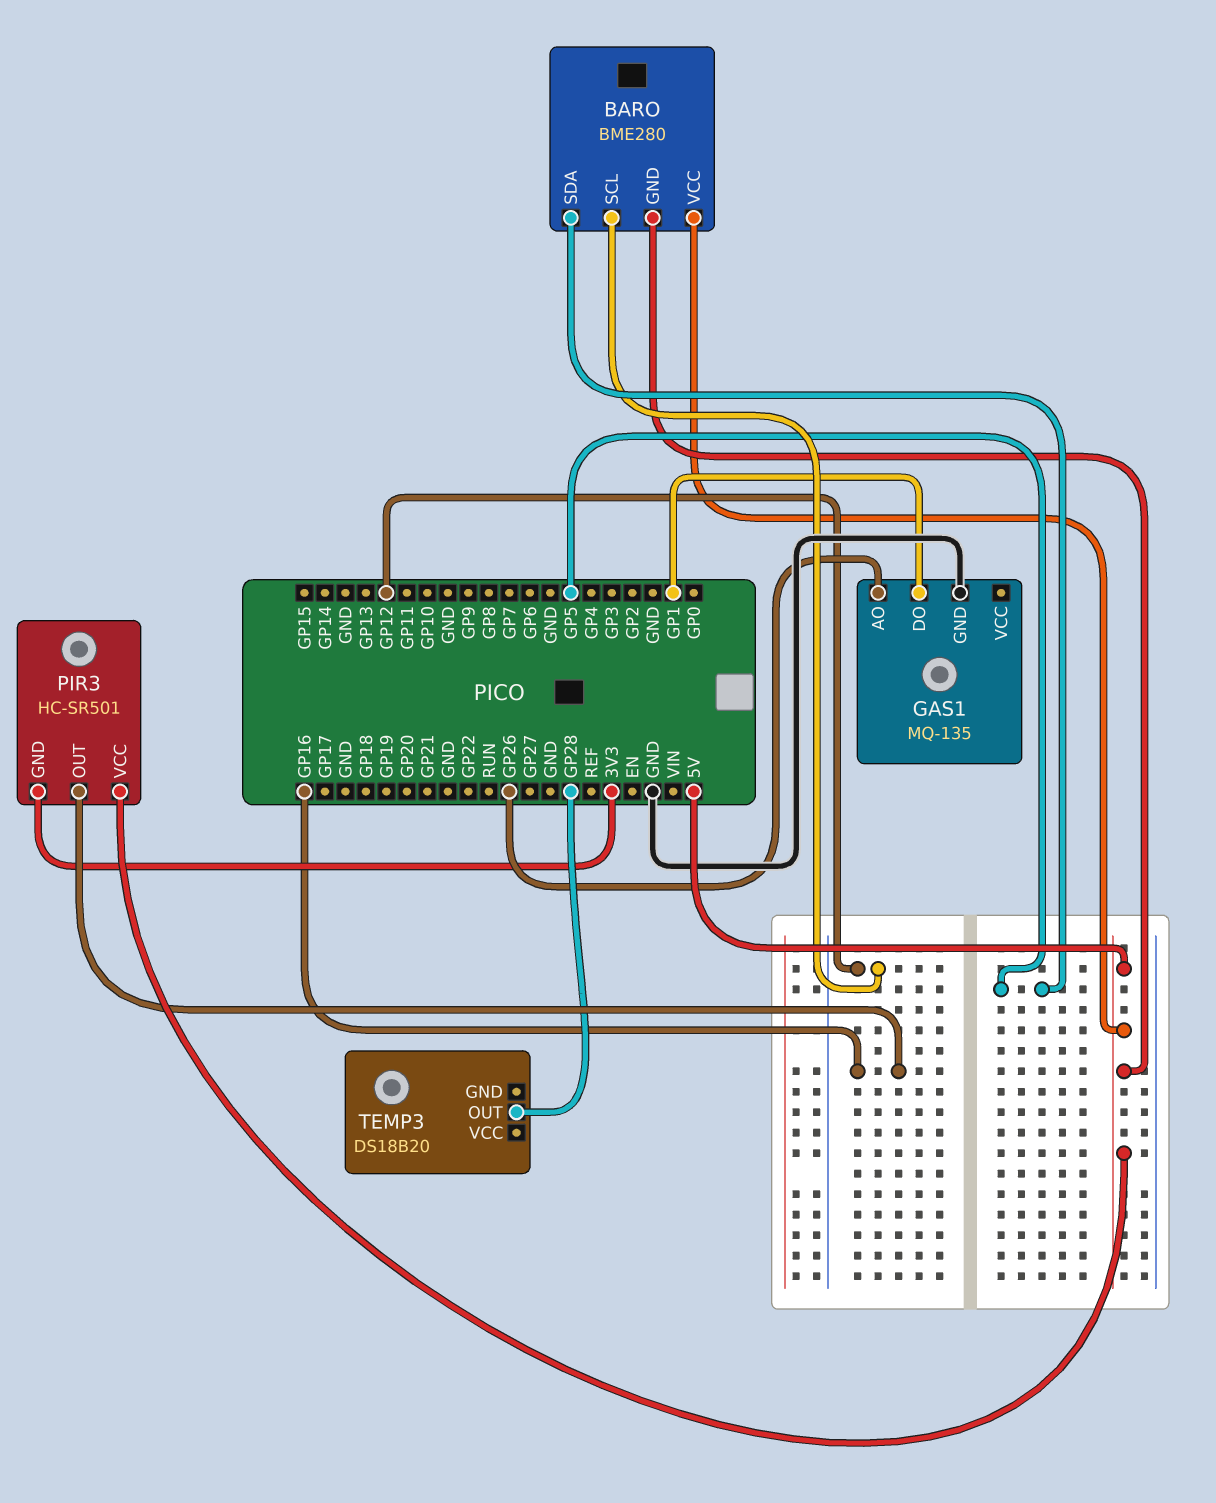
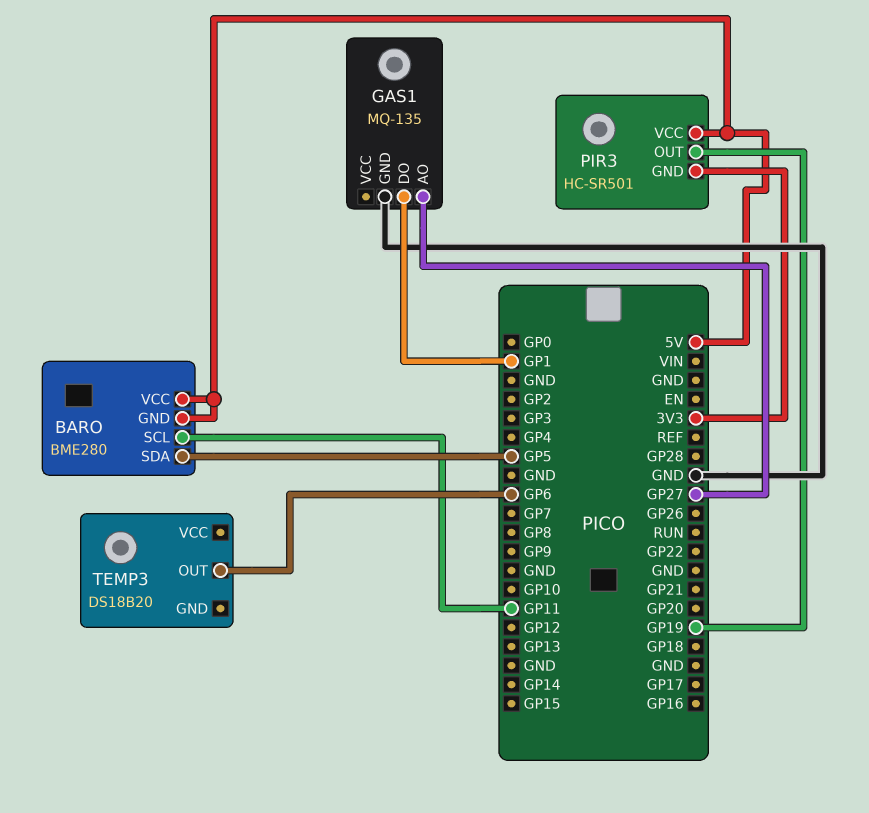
BARO pin SCL: GP12 -> GP11
GAS1 pin AO: GP26 -> GP27
PIR3 pin OUT: GP16 -> GP19
TEMP3 pin OUT: GP28 -> GP6

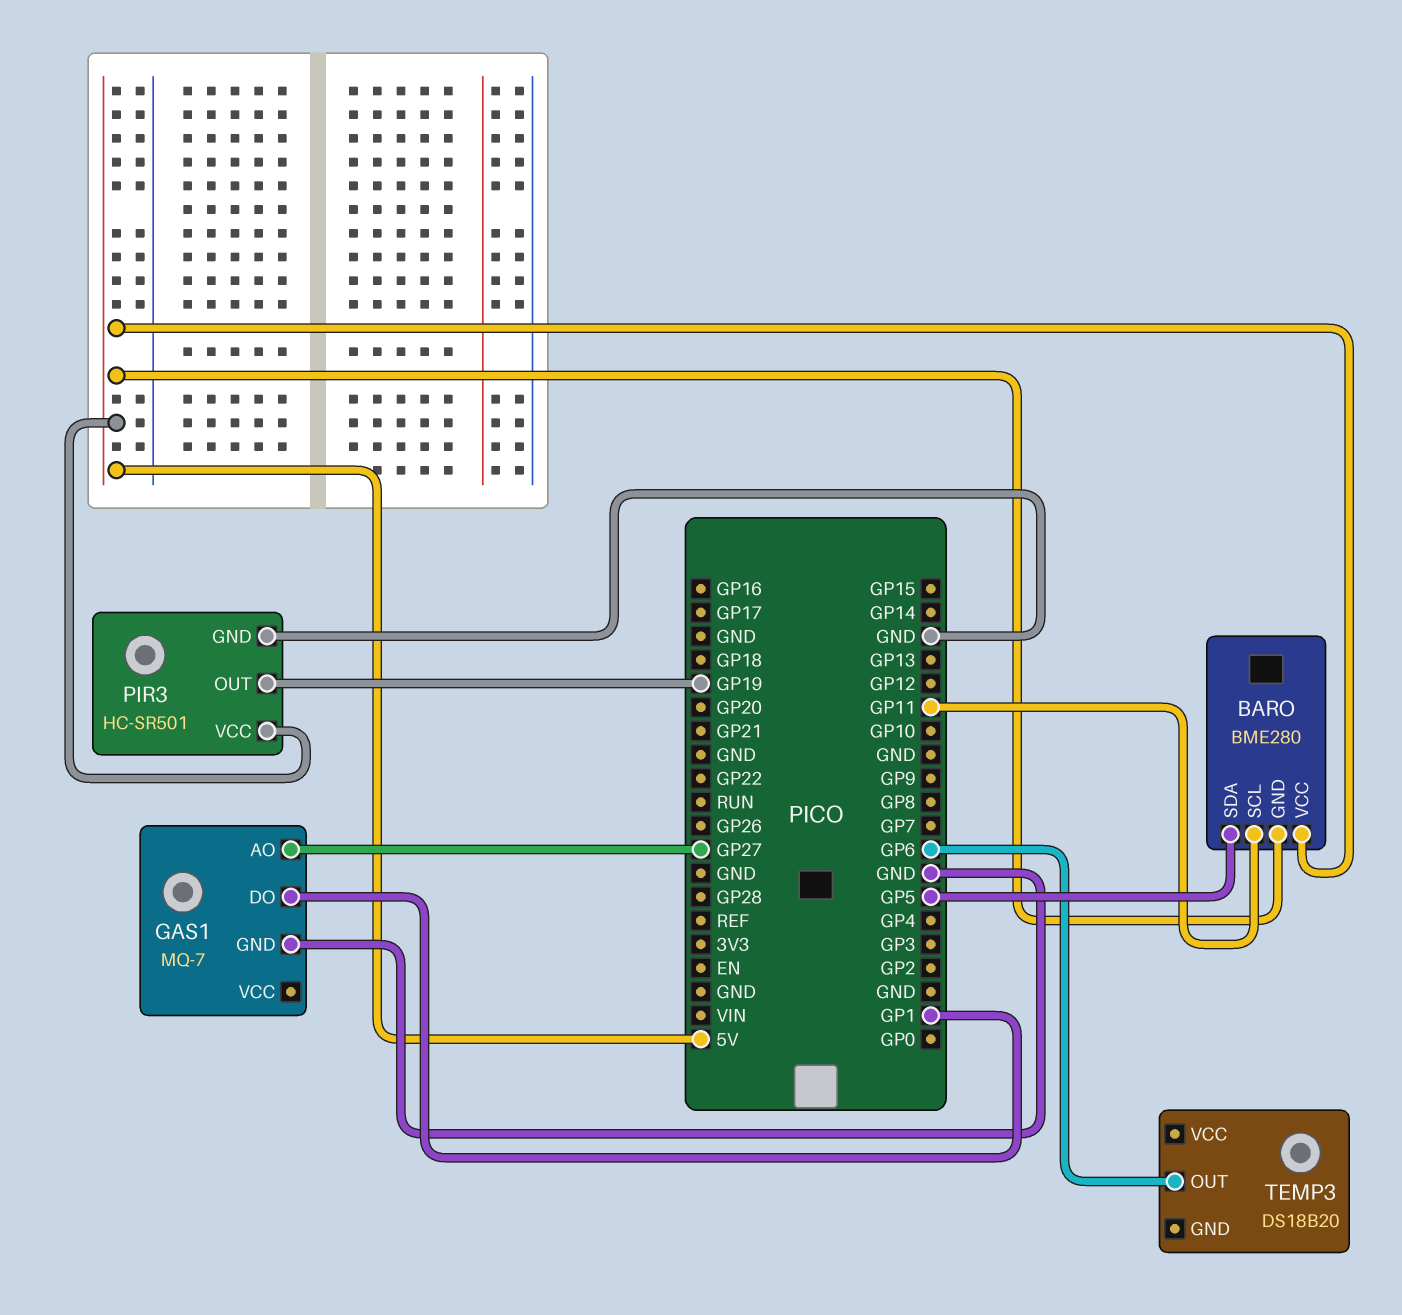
GAS1: MQ-135 -> MQ-7
PIR3 pin GND: 3V3 -> GND

